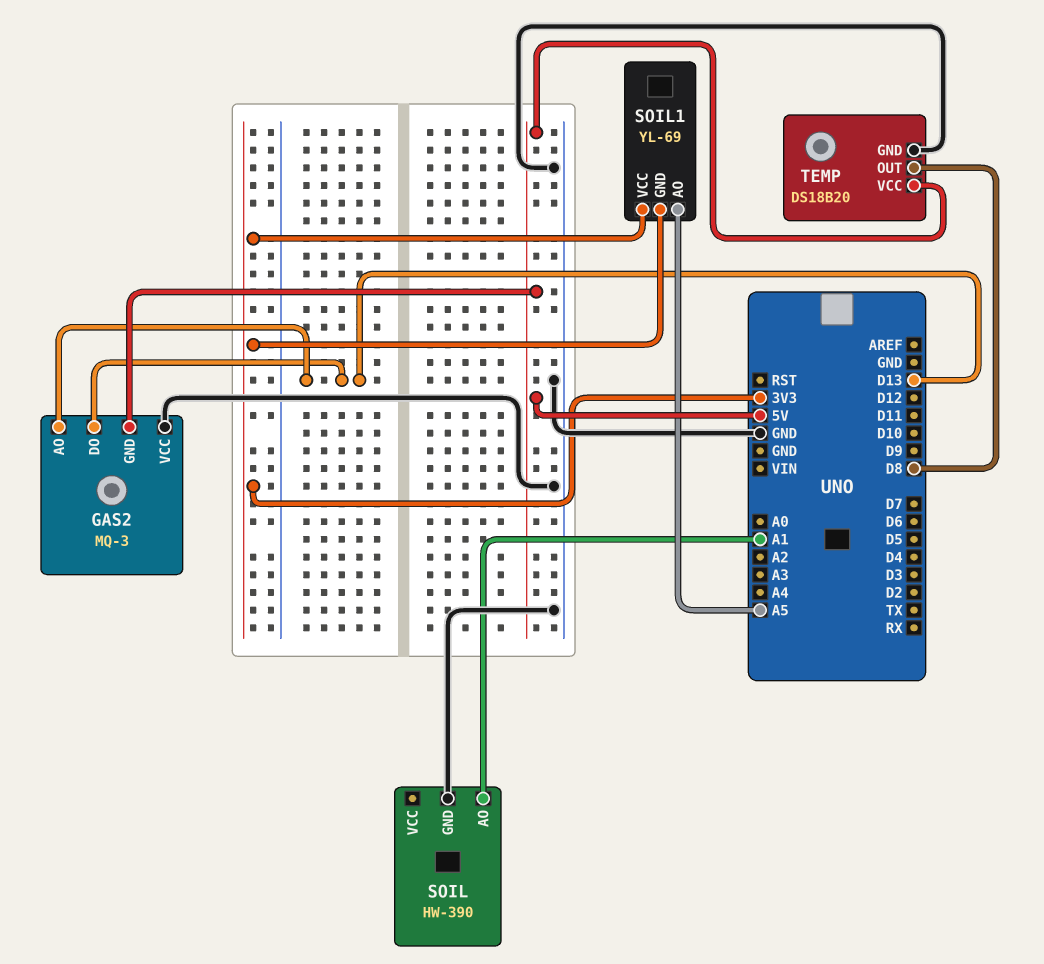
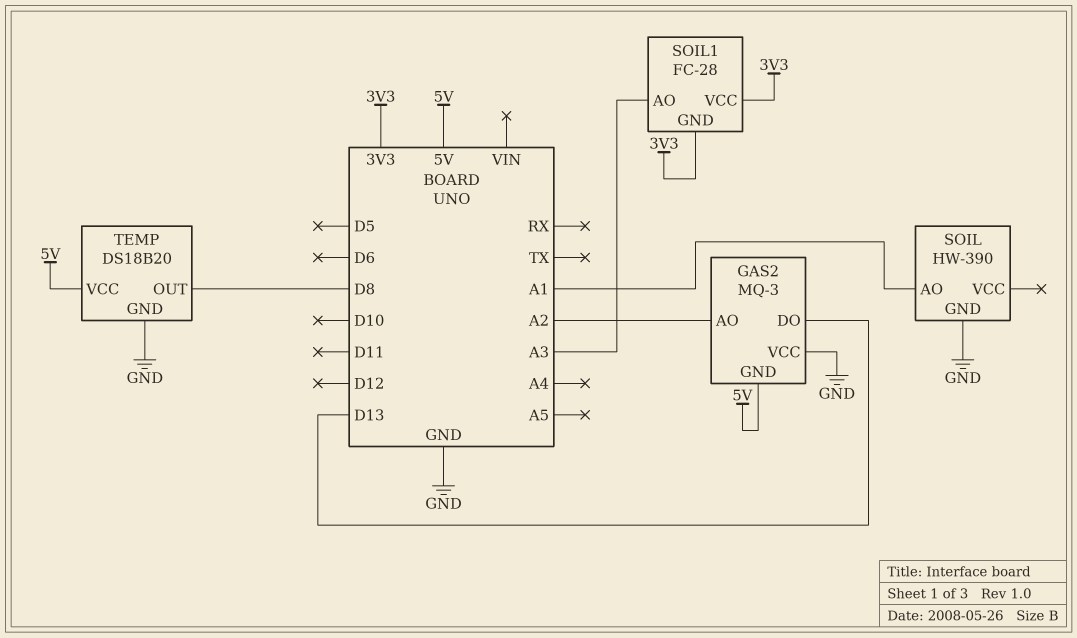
GAS2 pin AO: D13 -> A2
SOIL1: YL-69 -> FC-28
SOIL1 pin AO: A5 -> A3

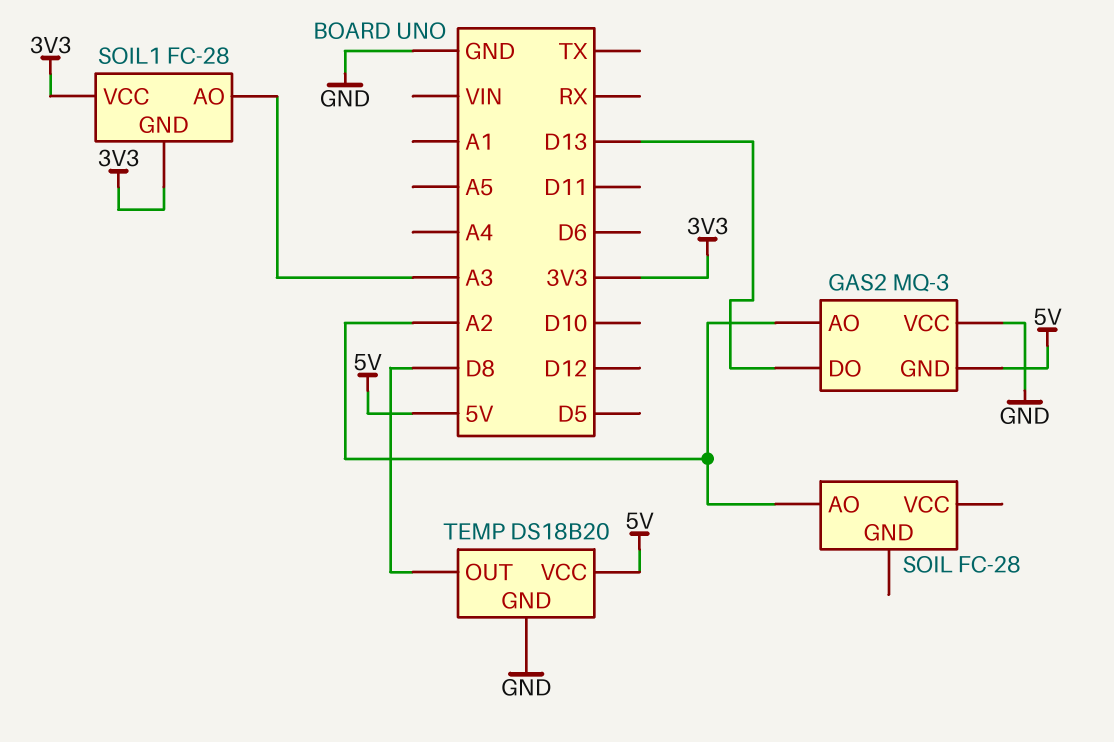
SOIL: HW-390 -> FC-28
SOIL pin AO: A1 -> A2
SOIL pin GND: GND -> none

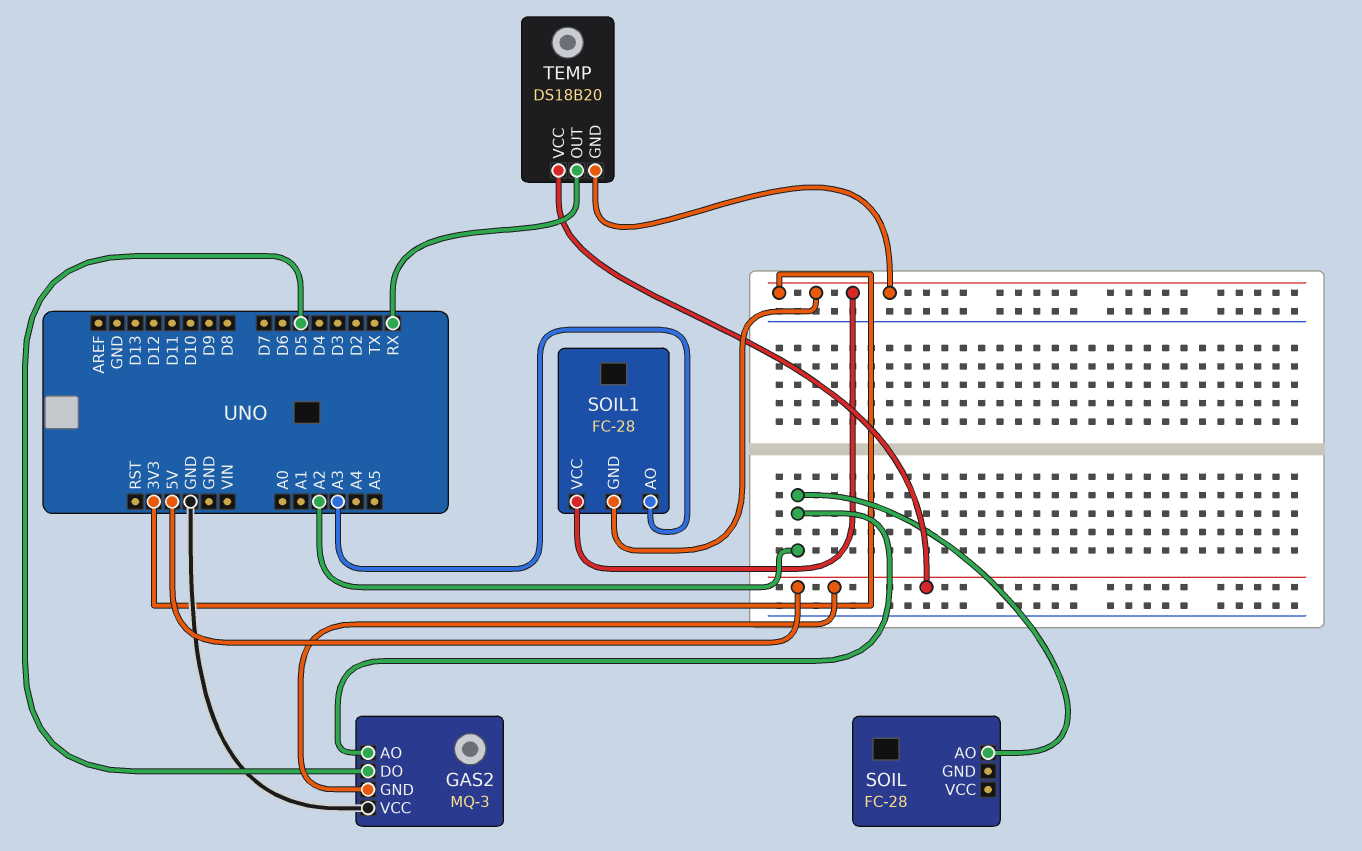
GAS2 pin DO: D13 -> D5
TEMP pin GND: GND -> 3V3
TEMP pin OUT: D8 -> RX

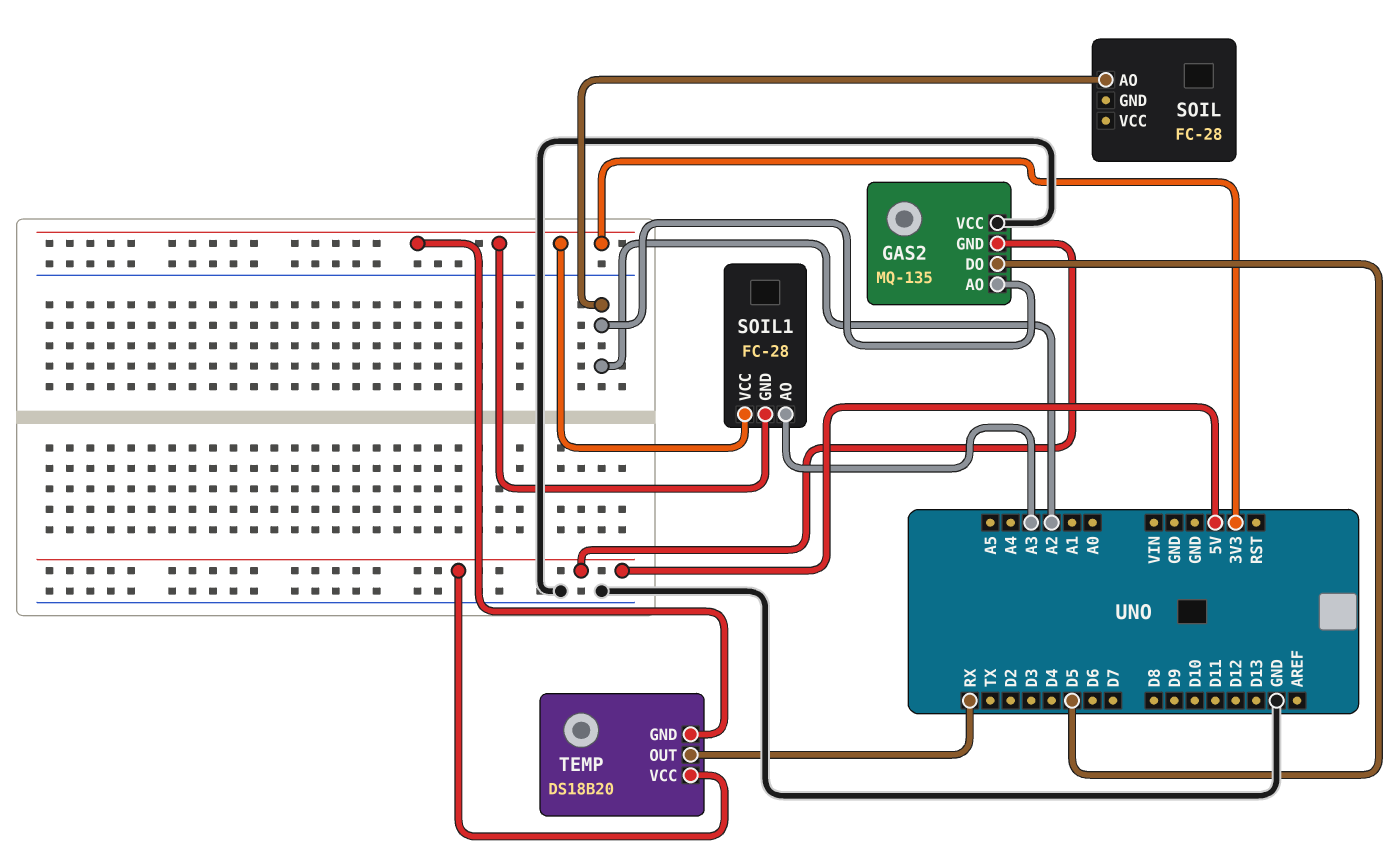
GAS2: MQ-3 -> MQ-135

